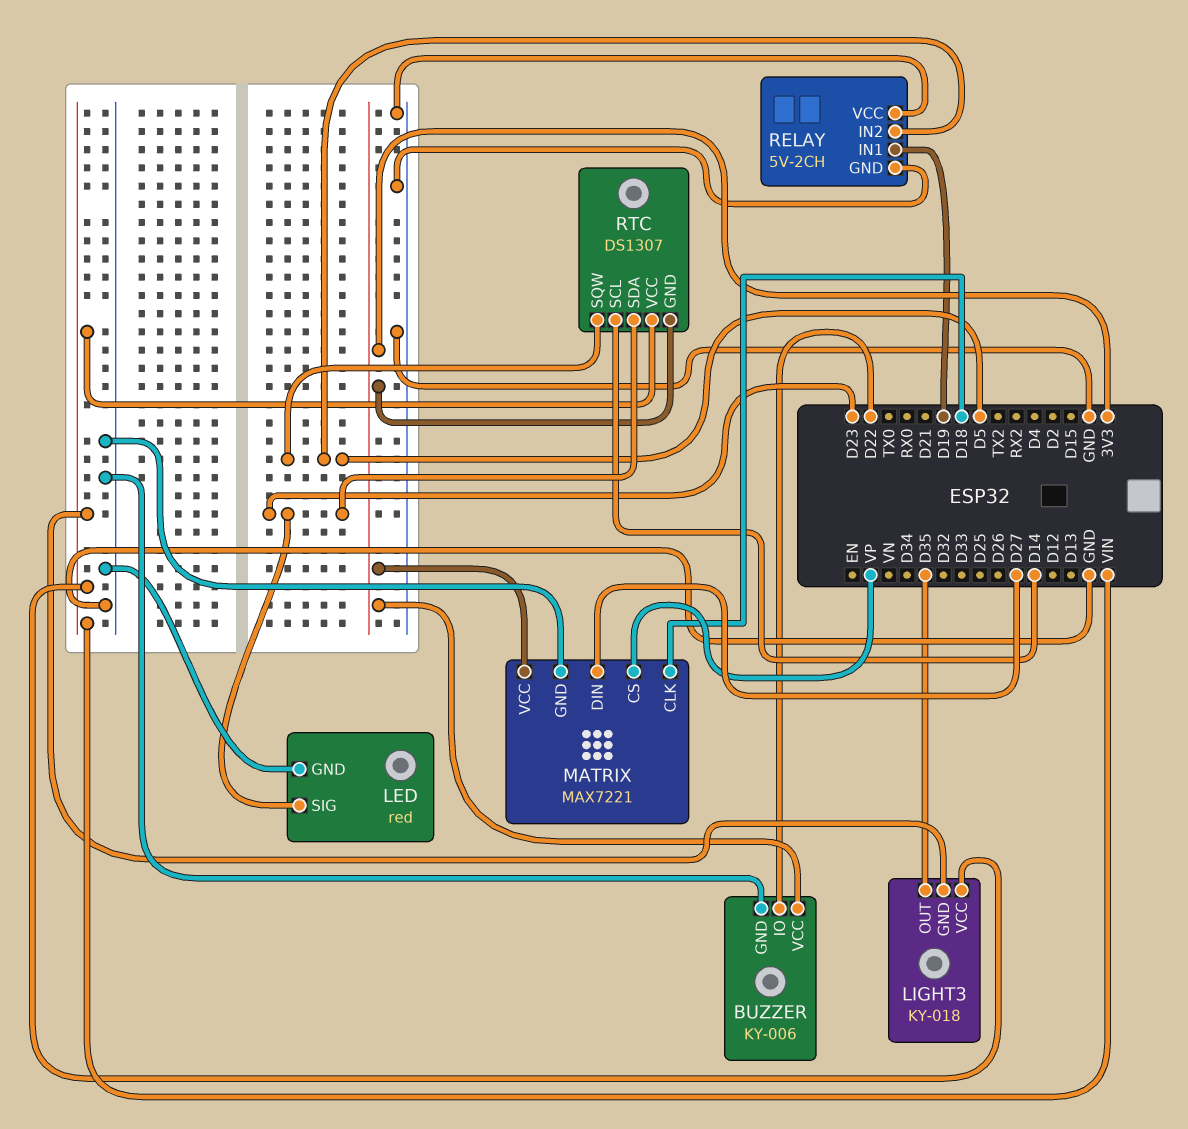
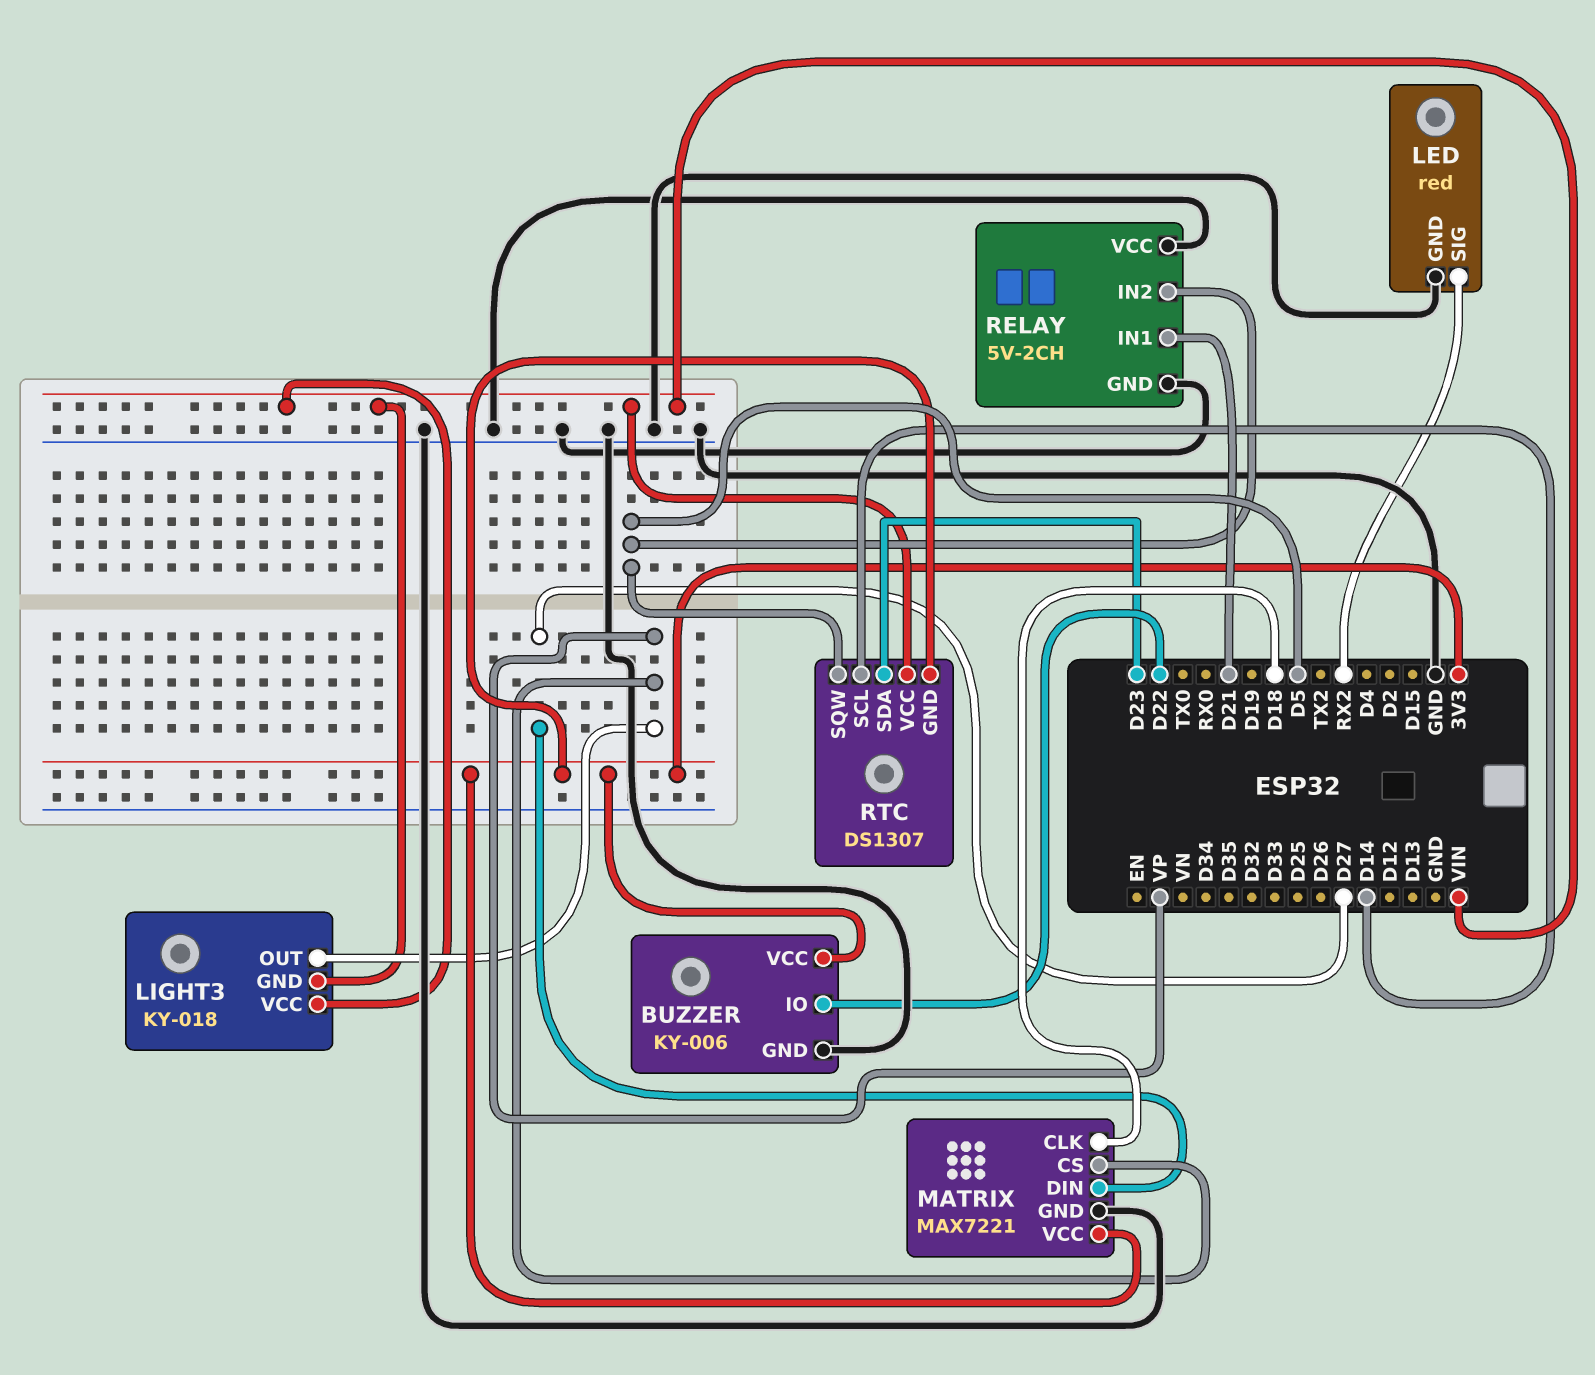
LED pin SIG: D23 -> RX2
LIGHT3 pin OUT: D35 -> VP
RELAY pin IN1: D19 -> D21

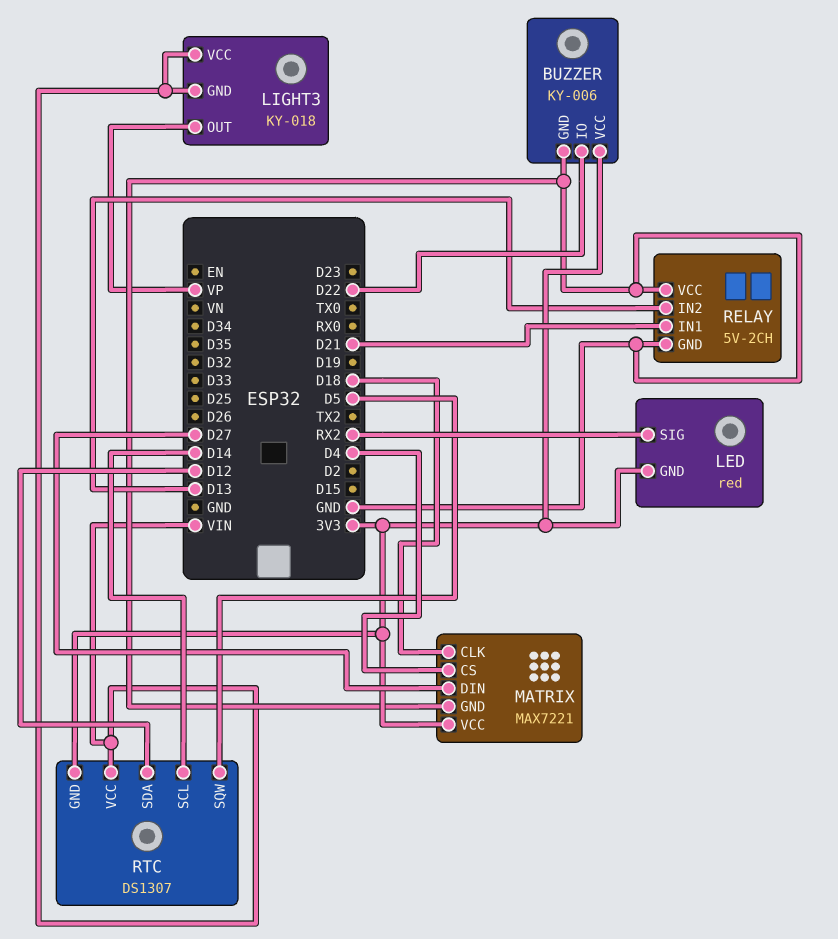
LED pin GND: GND -> 3V3
MATRIX pin CS: VP -> D4
RELAY pin IN2: D5 -> D13
RTC pin SDA: D23 -> D12

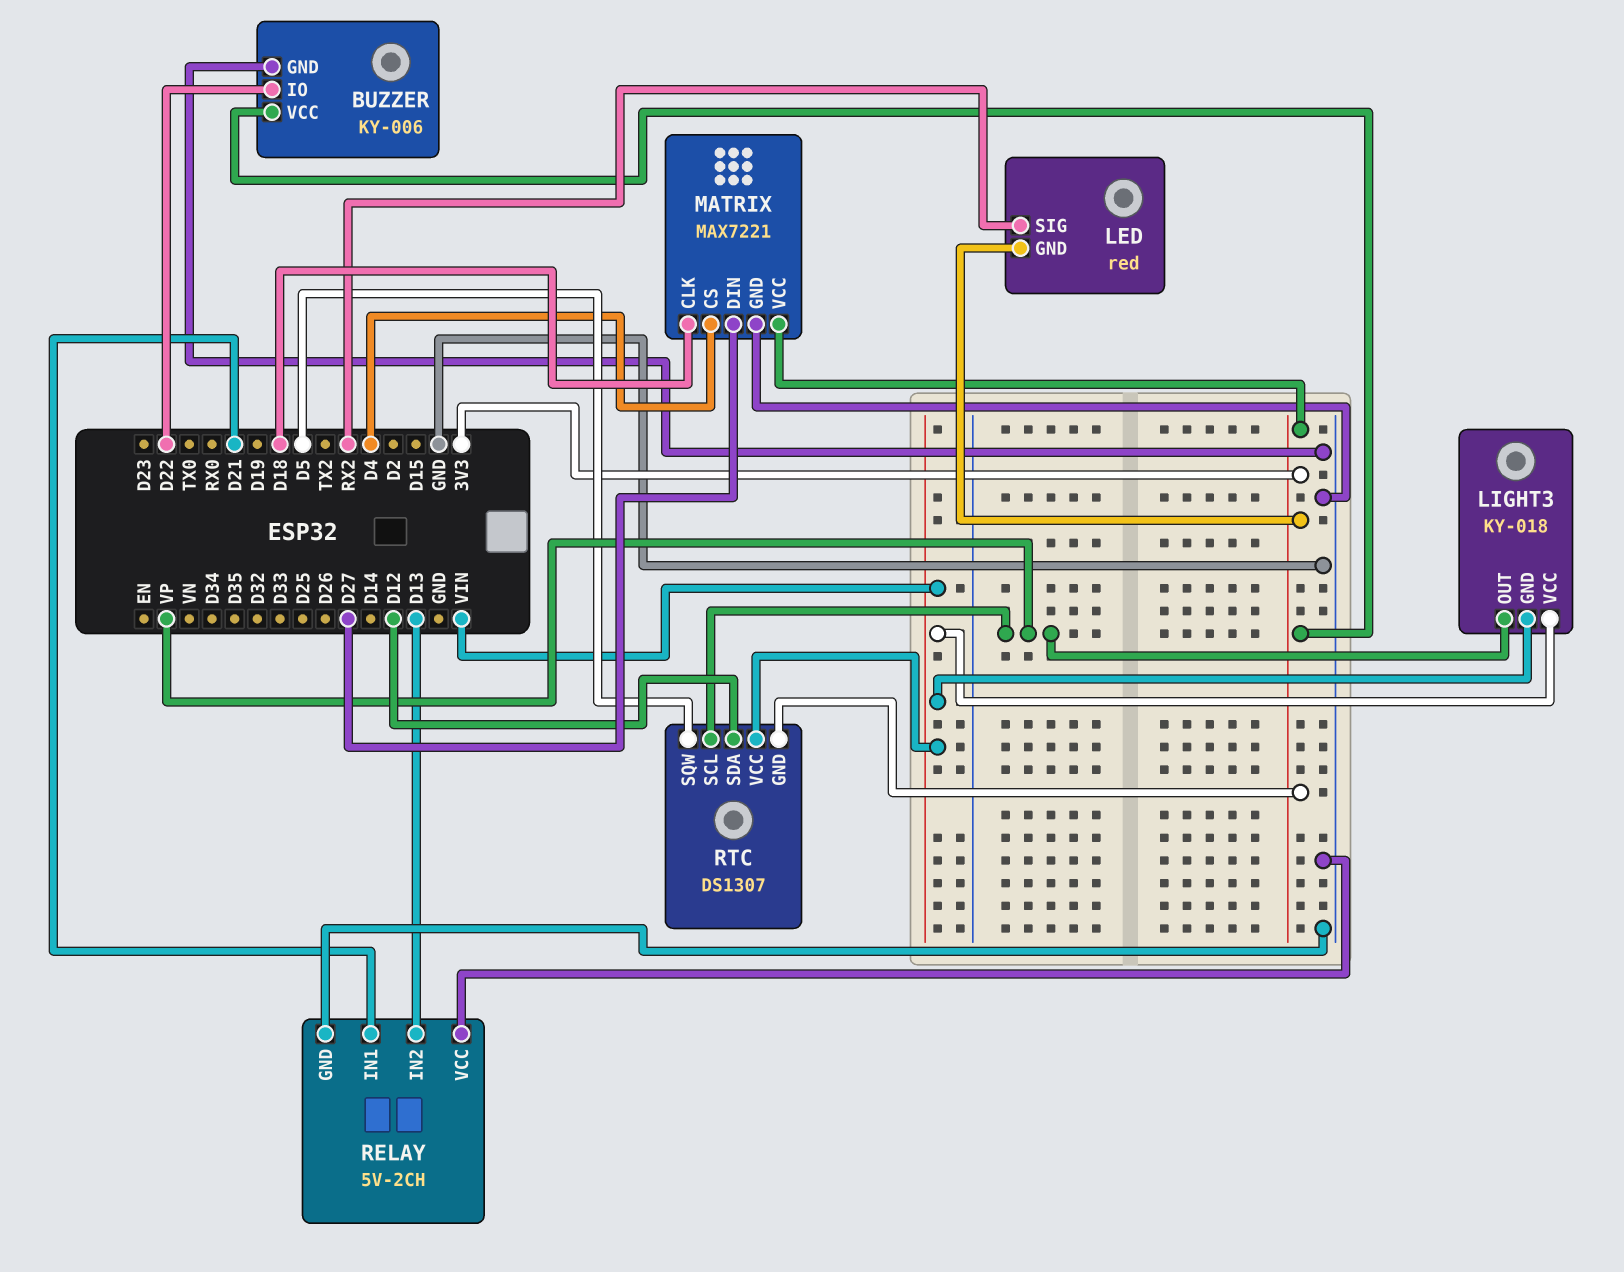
RTC pin SCL: D14 -> VP

